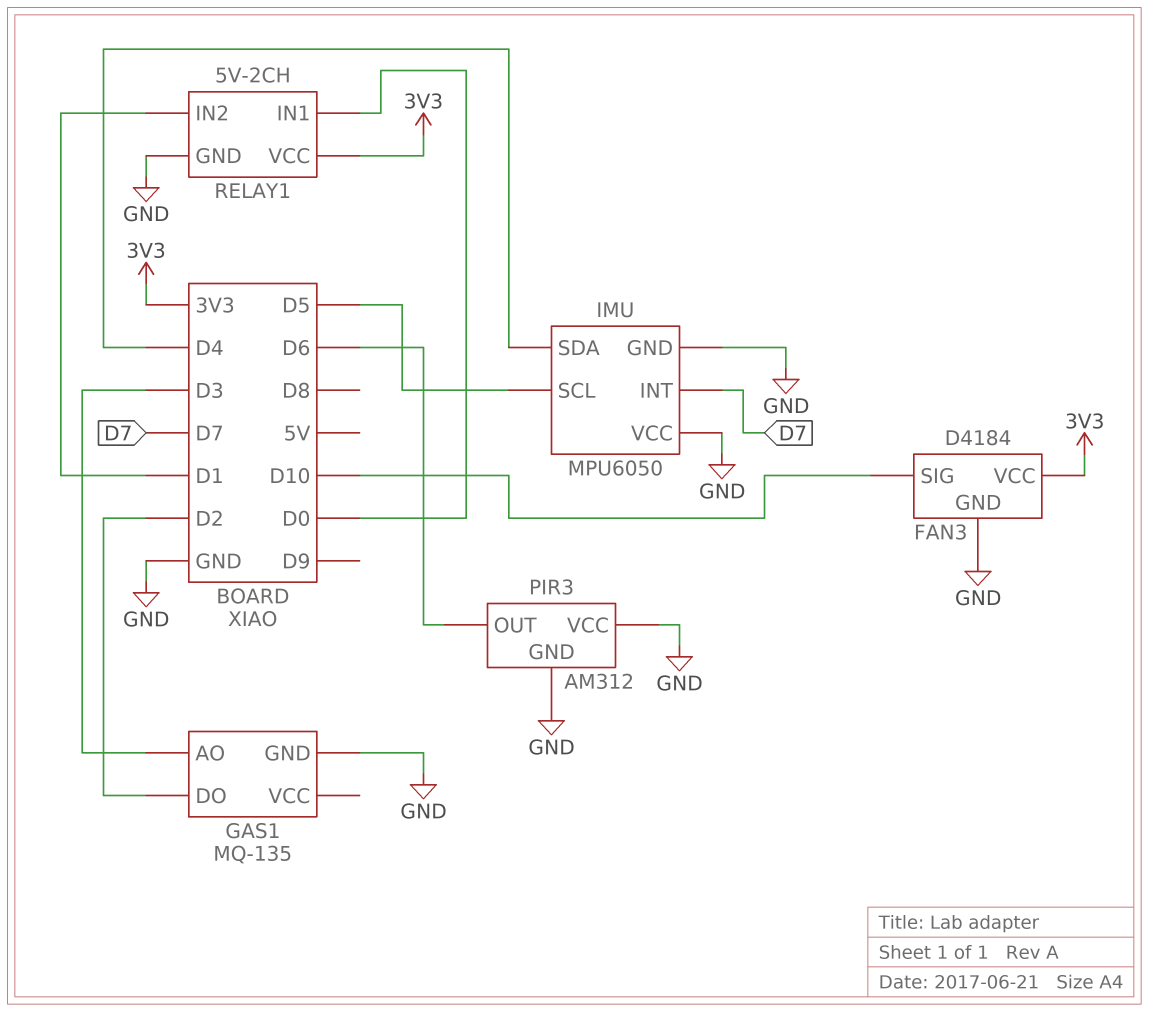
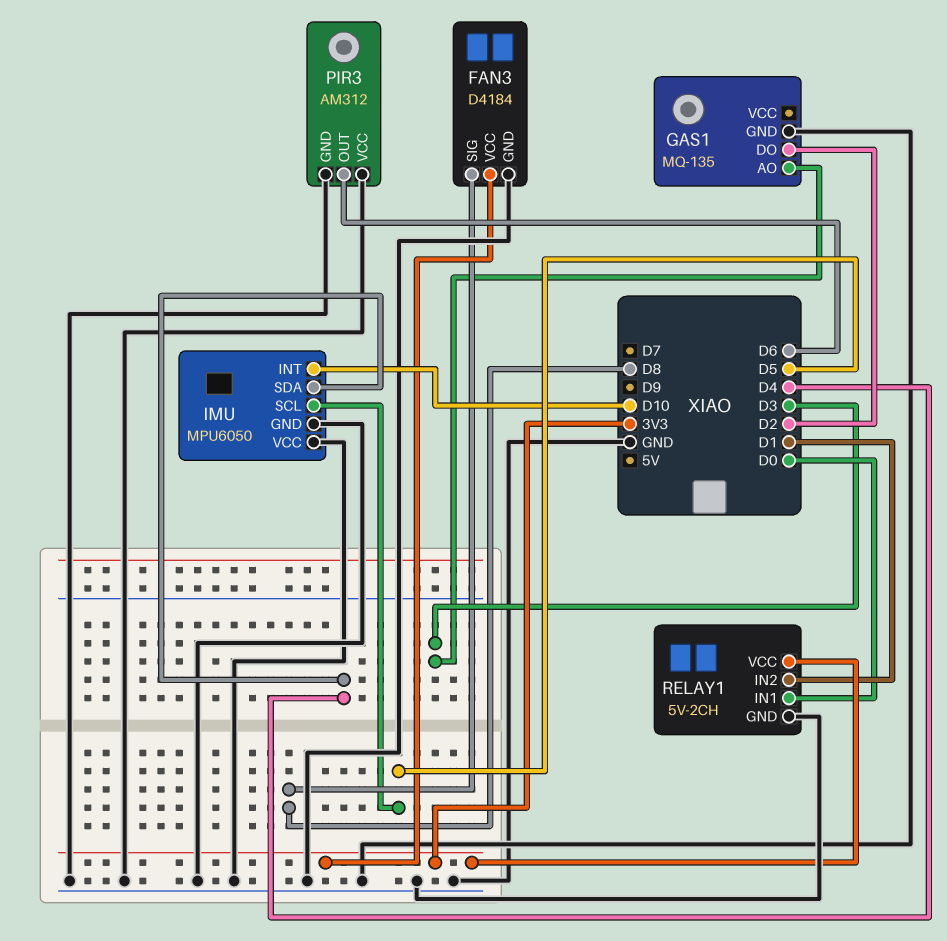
FAN3 pin SIG: D10 -> D8
IMU pin INT: D7 -> D10

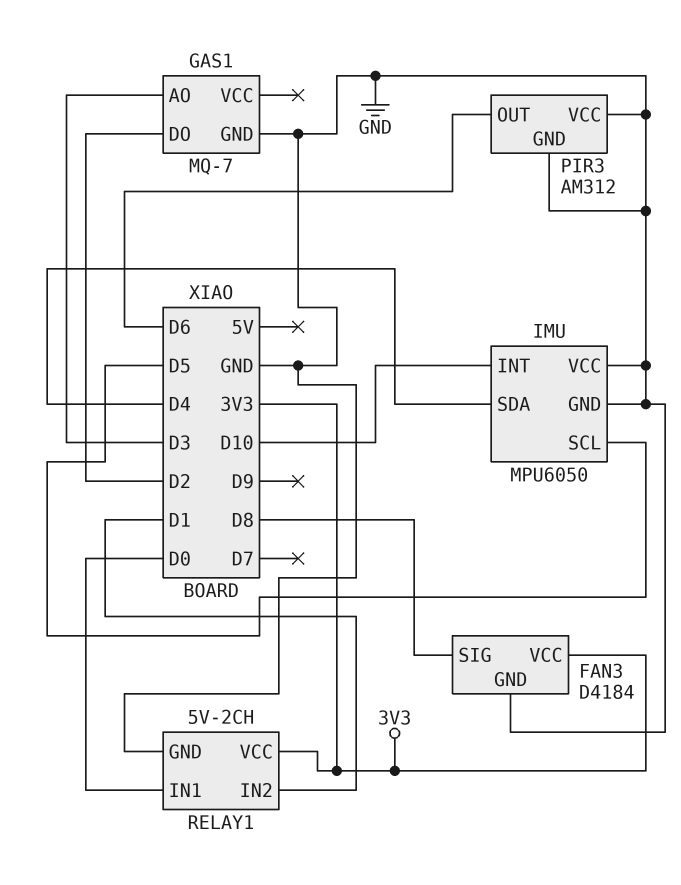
GAS1: MQ-135 -> MQ-7

